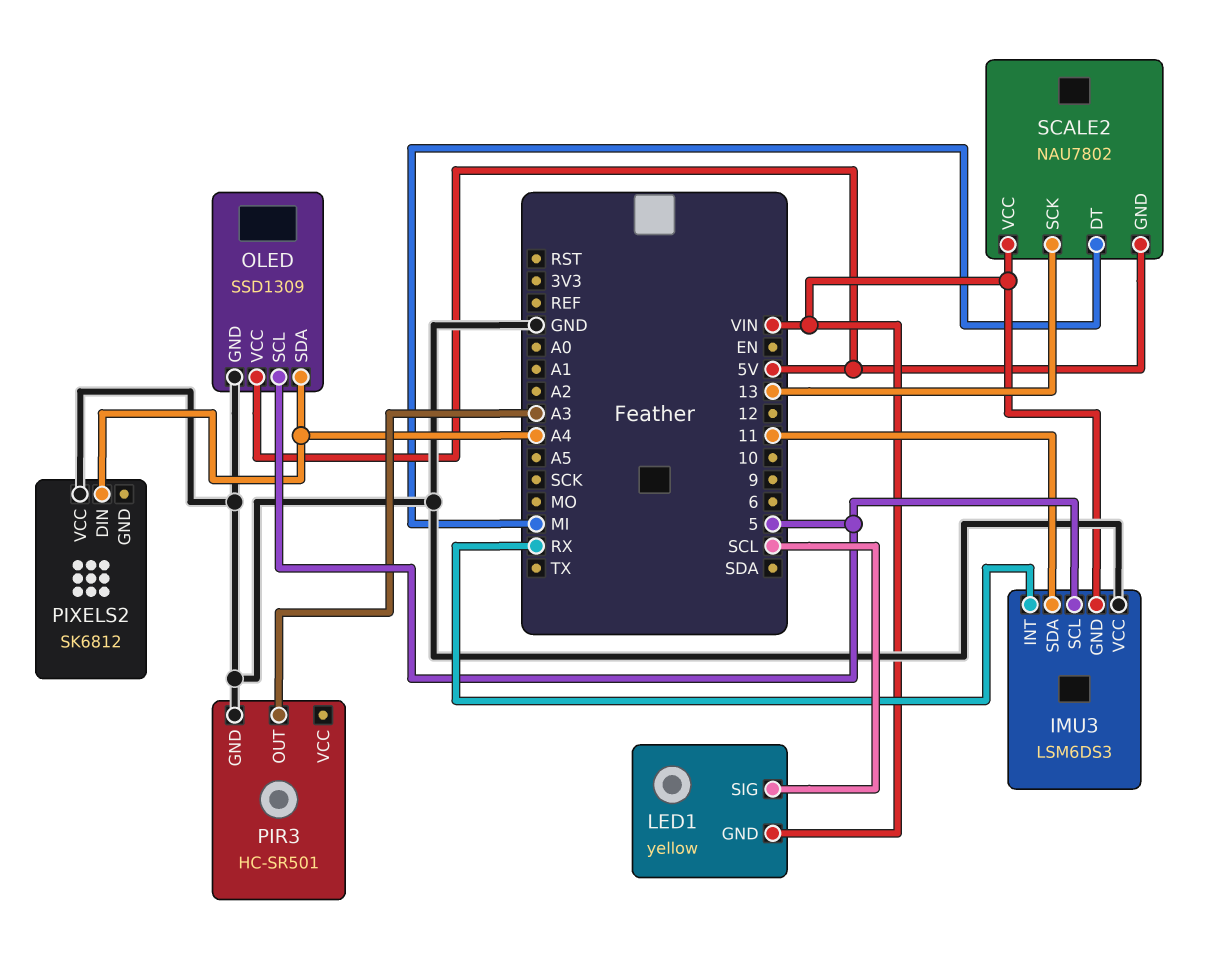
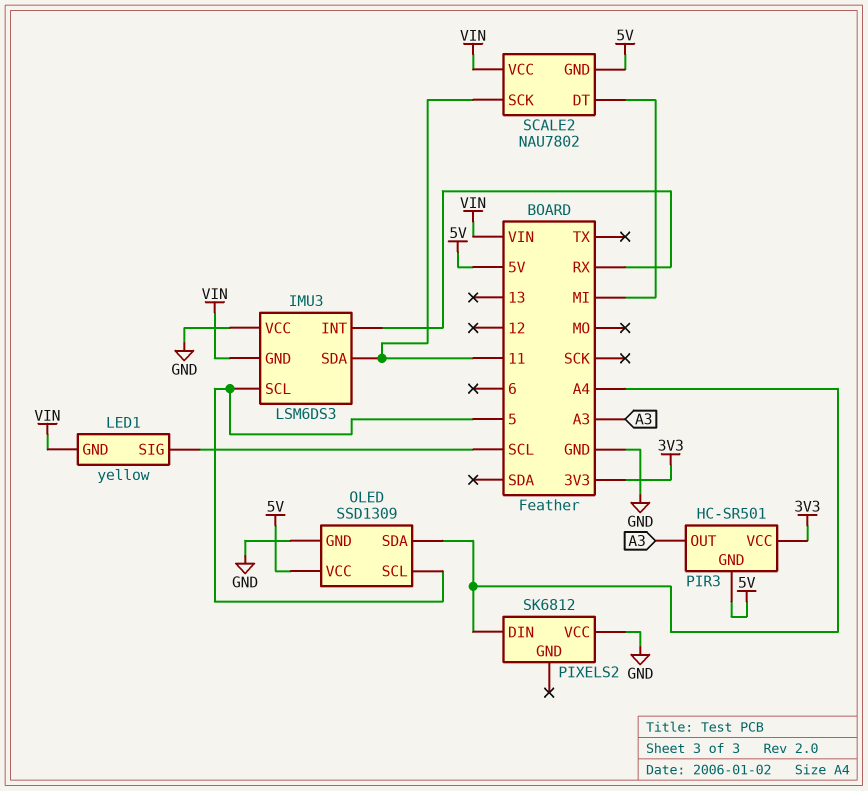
PIR3 pin GND: GND -> 5V
PIR3 pin VCC: none -> 3V3
SCALE2 pin SCK: 13 -> 11

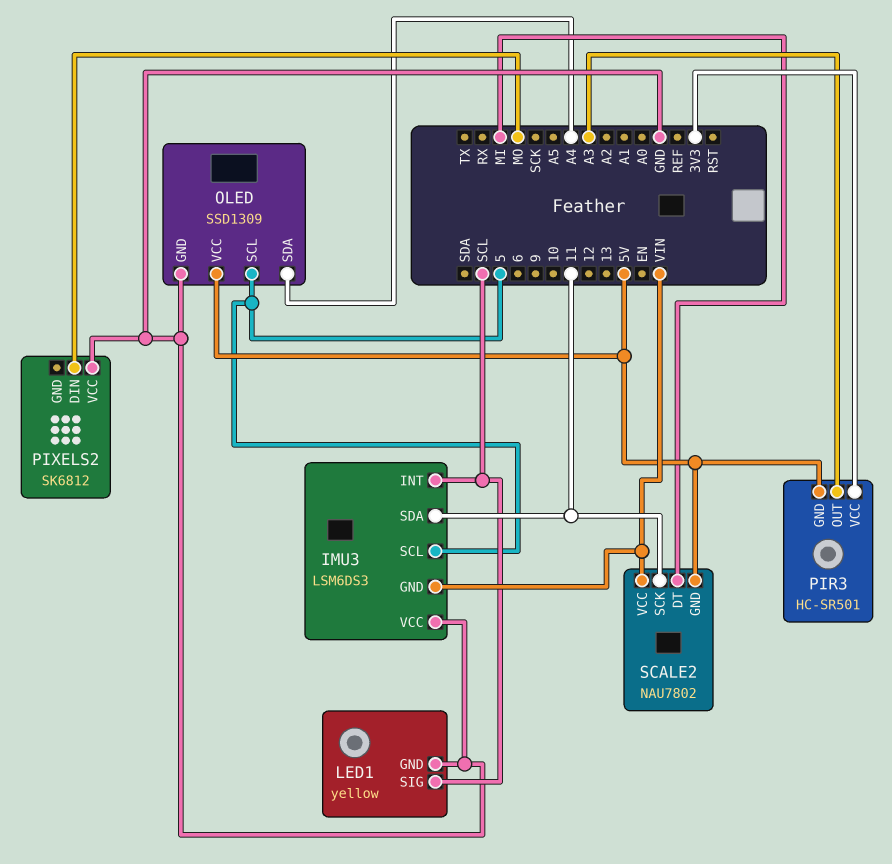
IMU3 pin INT: RX -> SCL
LED1 pin GND: VIN -> GND
PIXELS2 pin DIN: A4 -> MO

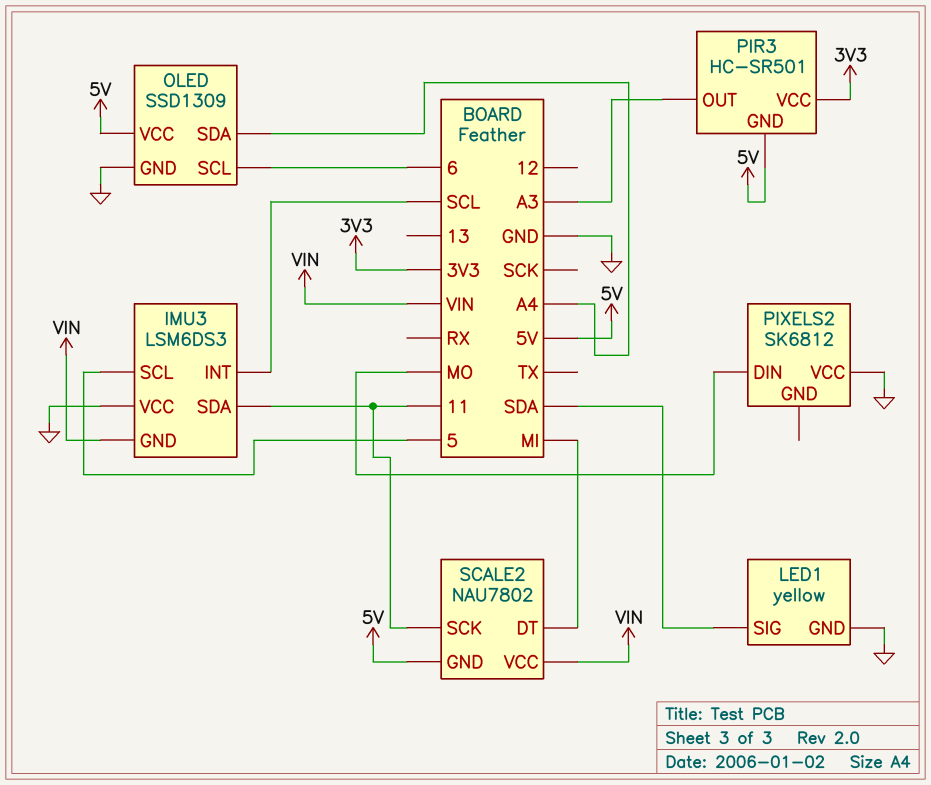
LED1 pin SIG: SCL -> SDA
OLED pin SCL: 5 -> 6

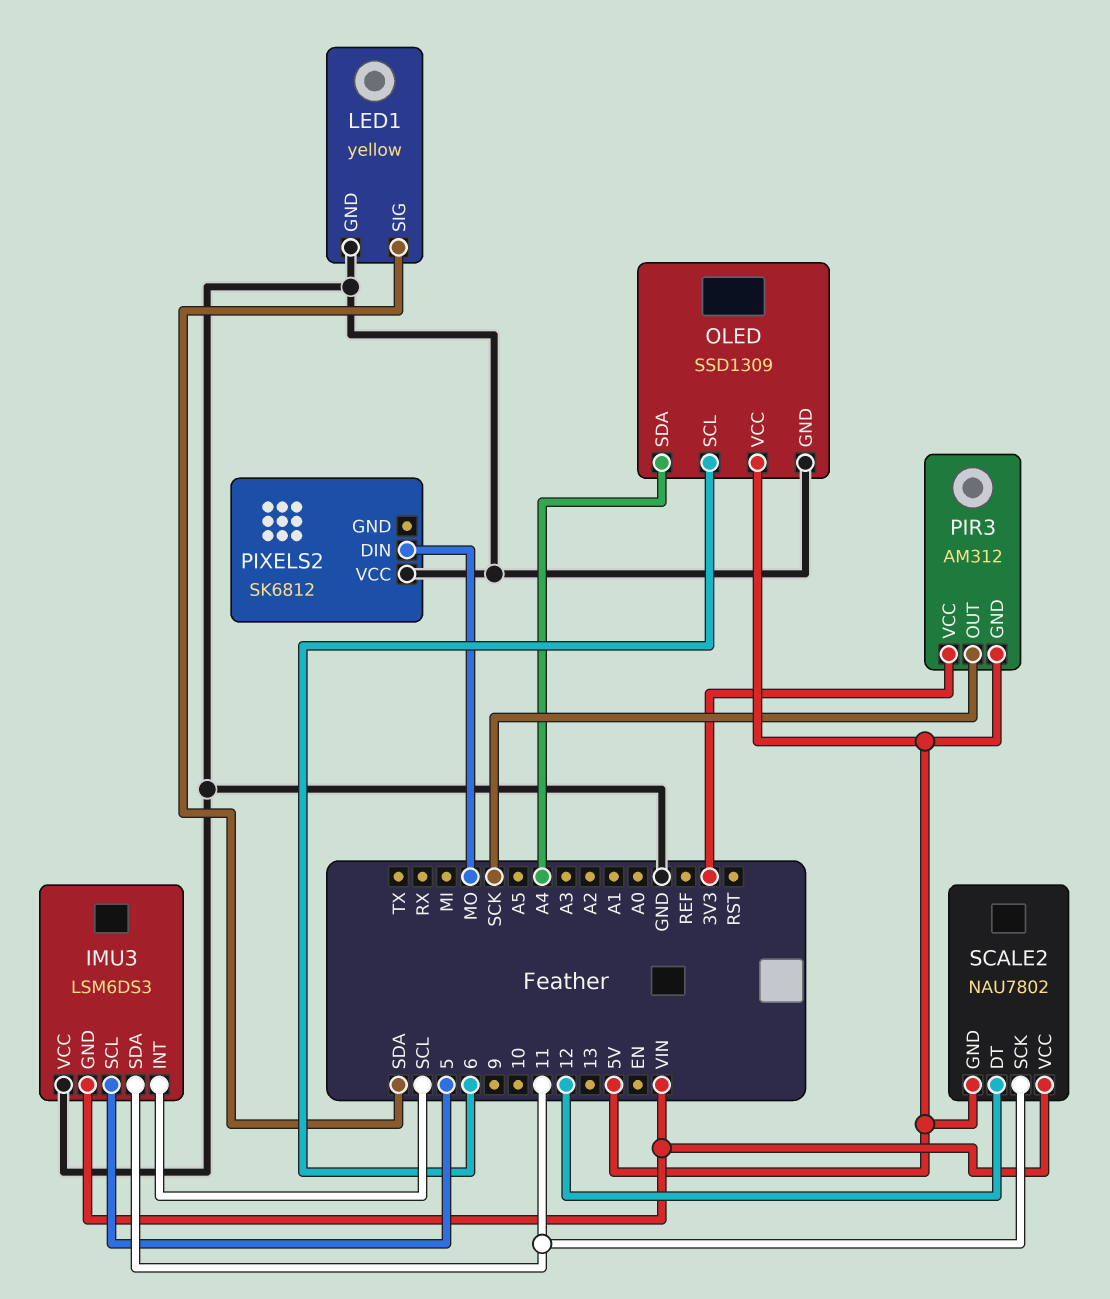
PIR3: HC-SR501 -> AM312
PIR3 pin OUT: A3 -> SCK
SCALE2 pin DT: MI -> 12

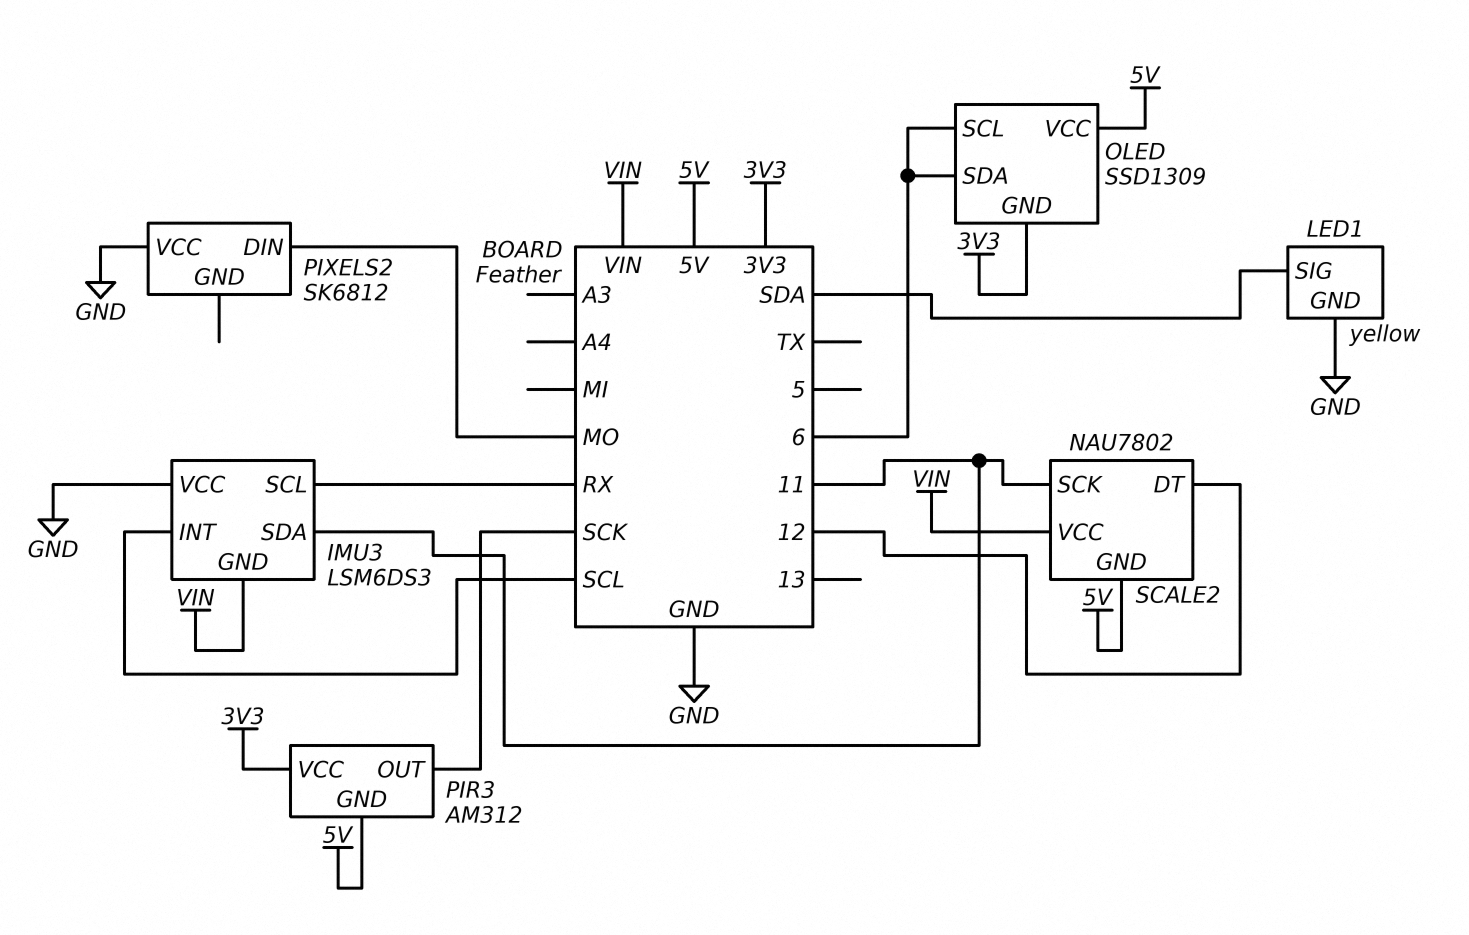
IMU3 pin SCL: 5 -> RX
OLED pin GND: GND -> 3V3
OLED pin SDA: A4 -> 6

